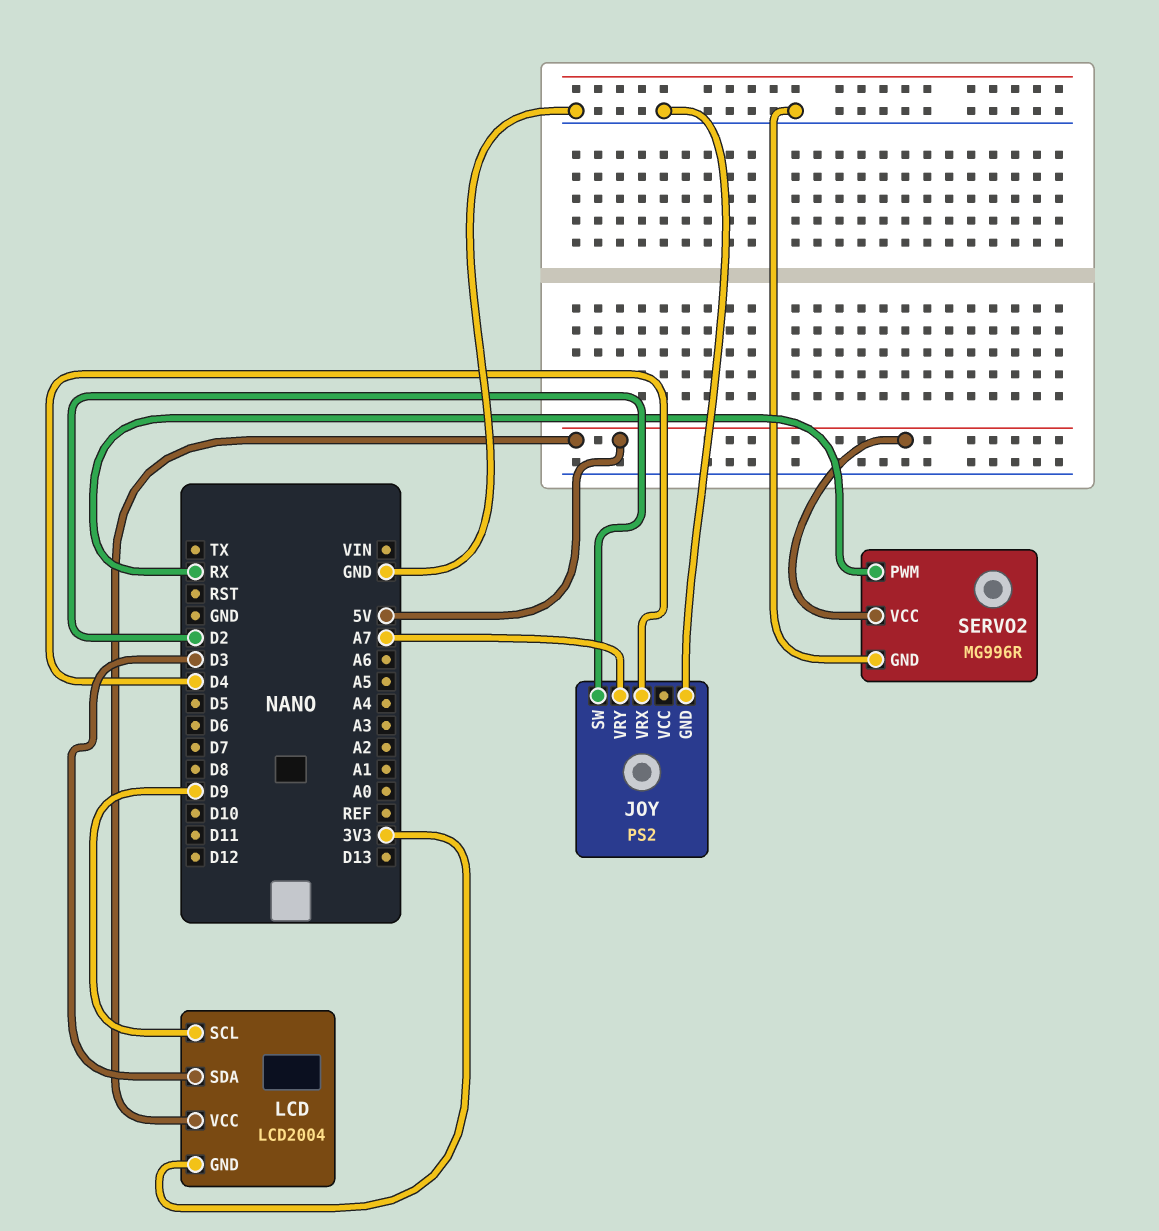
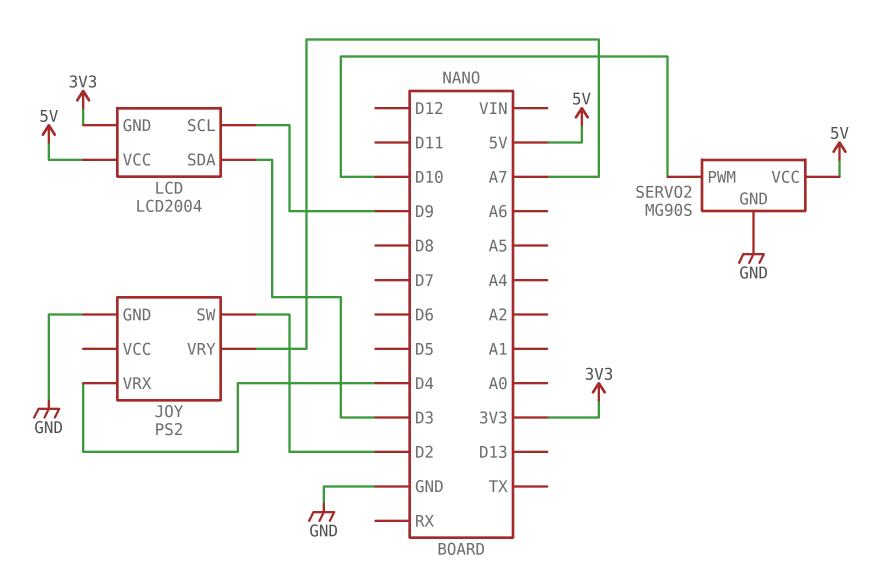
SERVO2: MG996R -> MG90S
SERVO2 pin PWM: RX -> D10

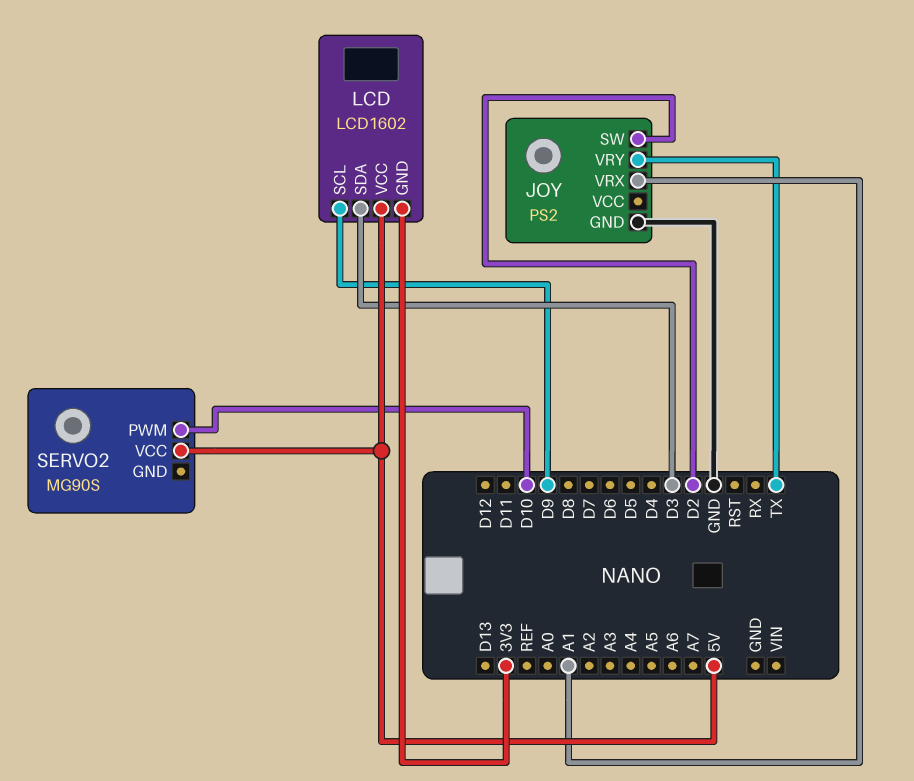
JOY pin VRX: D4 -> A1
JOY pin VRY: A7 -> TX
LCD: LCD2004 -> LCD1602
SERVO2 pin GND: GND -> none

